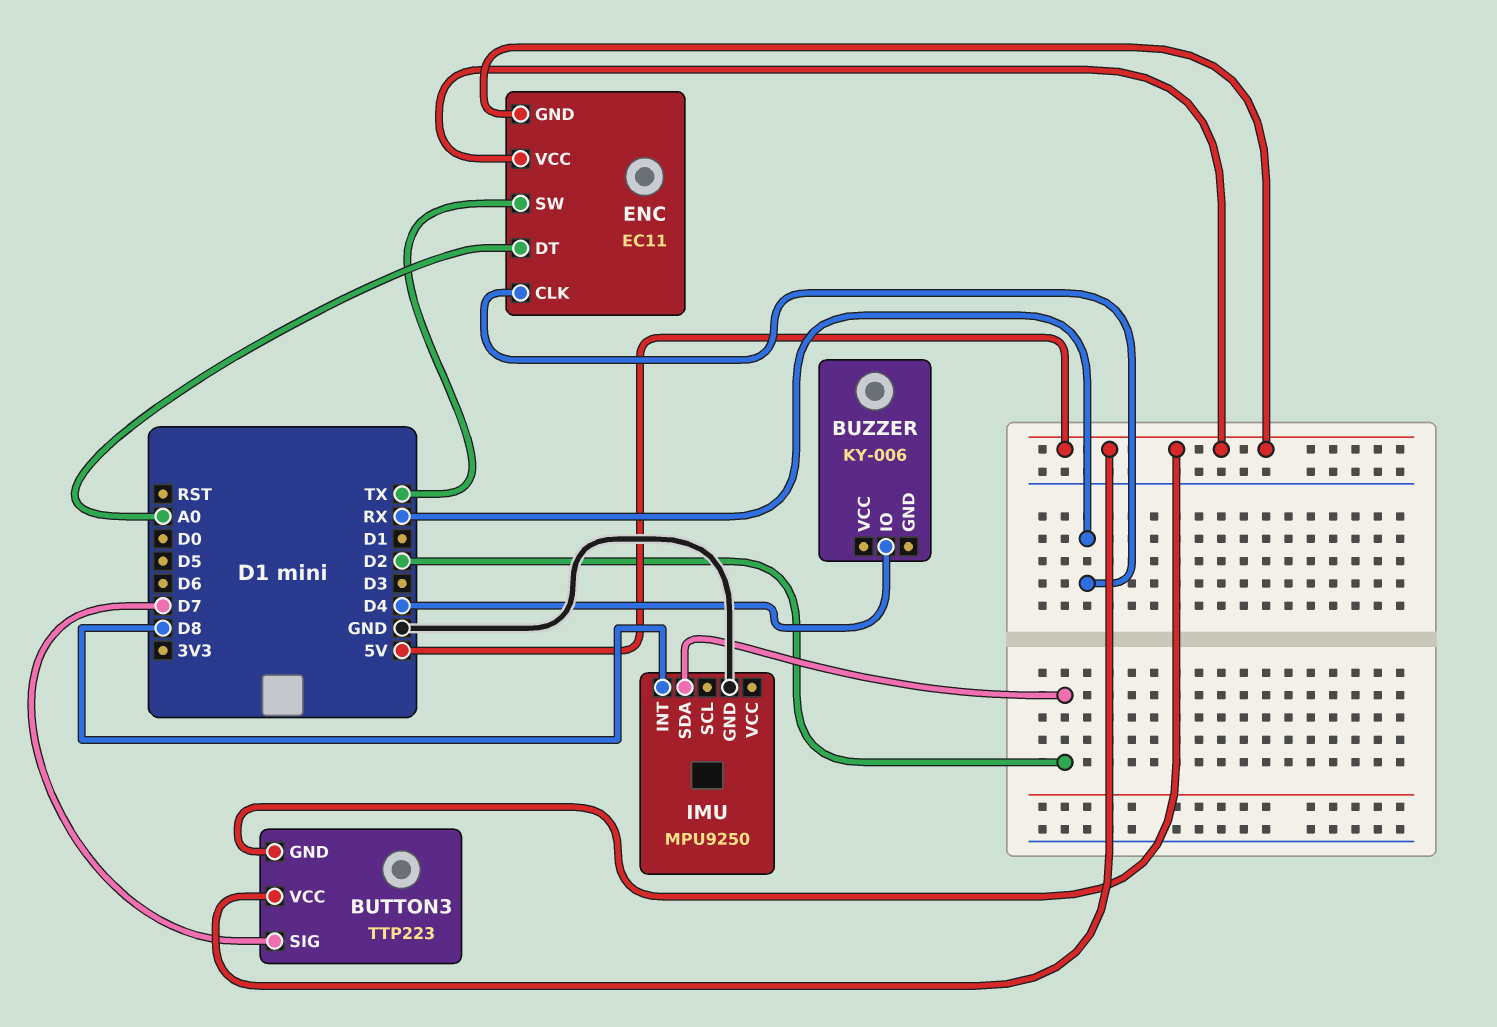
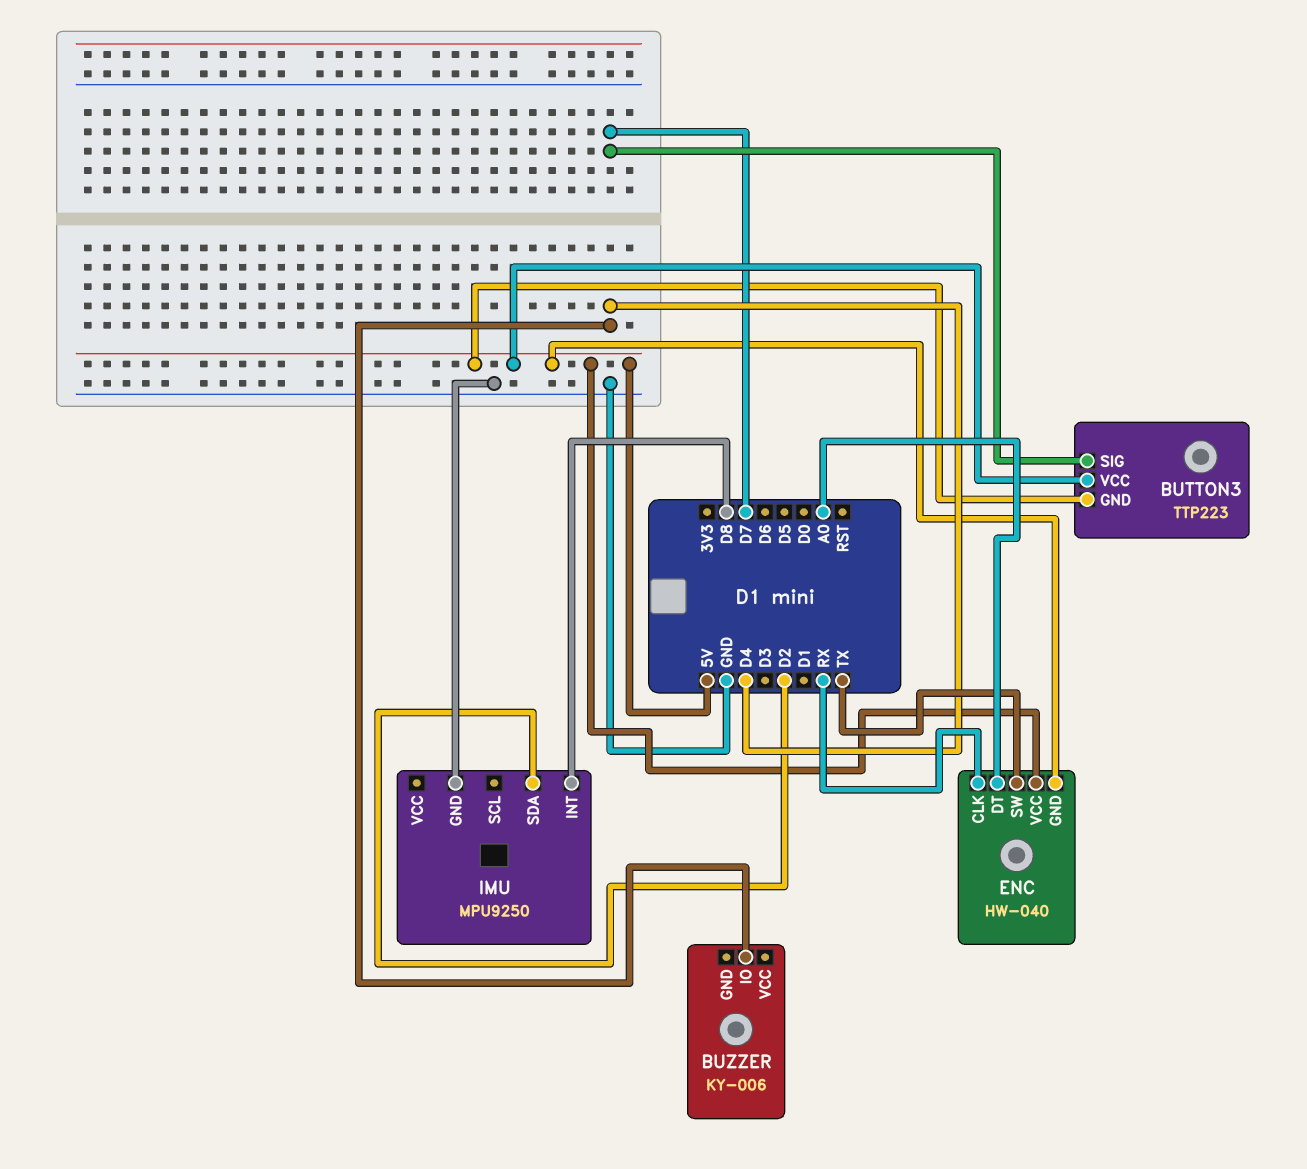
ENC: EC11 -> HW-040

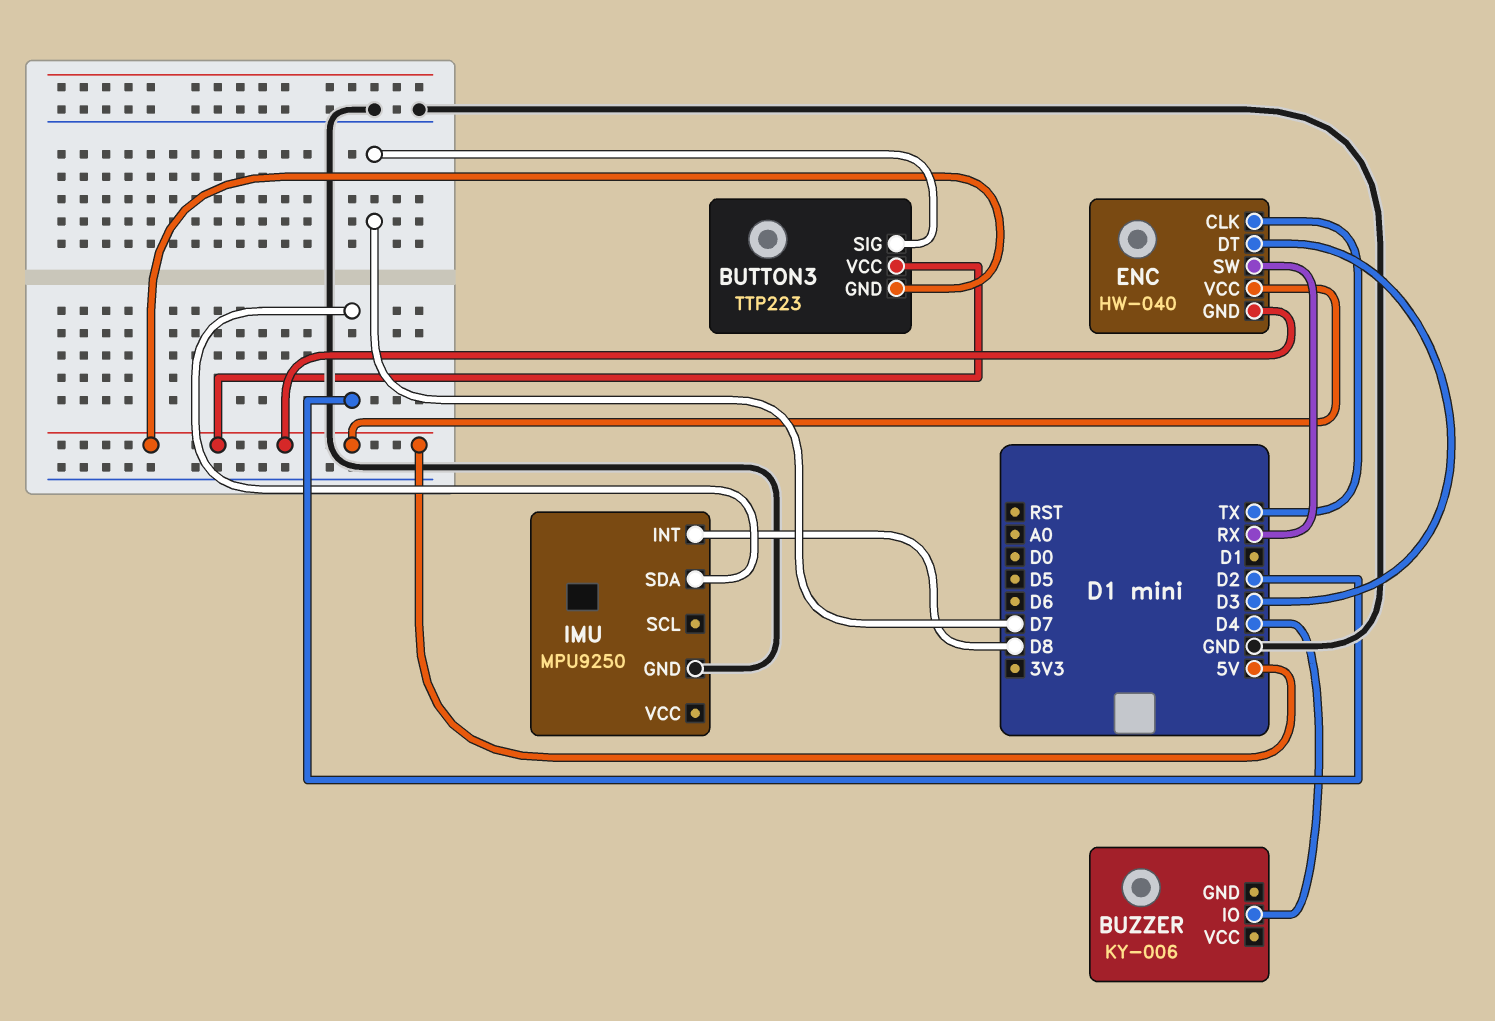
ENC pin CLK: RX -> TX
ENC pin DT: A0 -> D3
ENC pin SW: TX -> RX

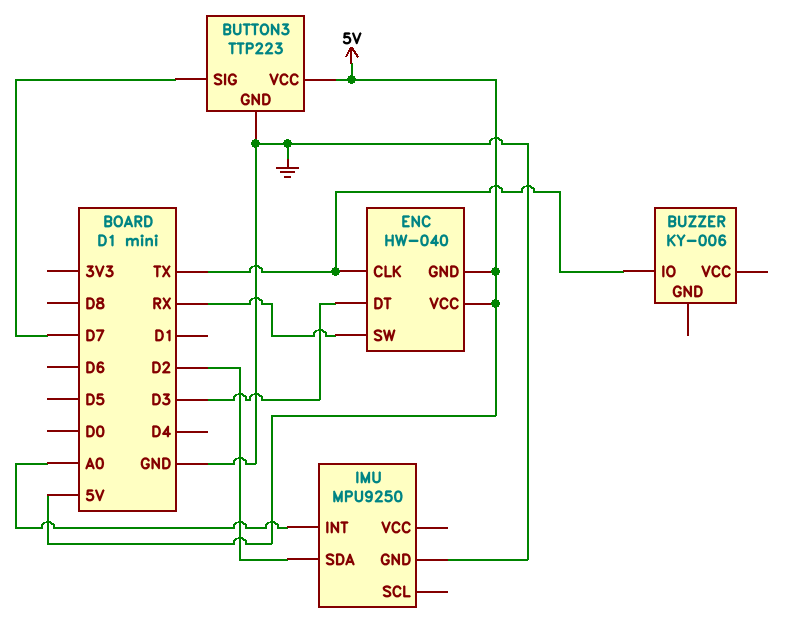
BUTTON3 pin GND: 5V -> GND
BUZZER pin IO: D4 -> TX
IMU pin INT: D8 -> A0

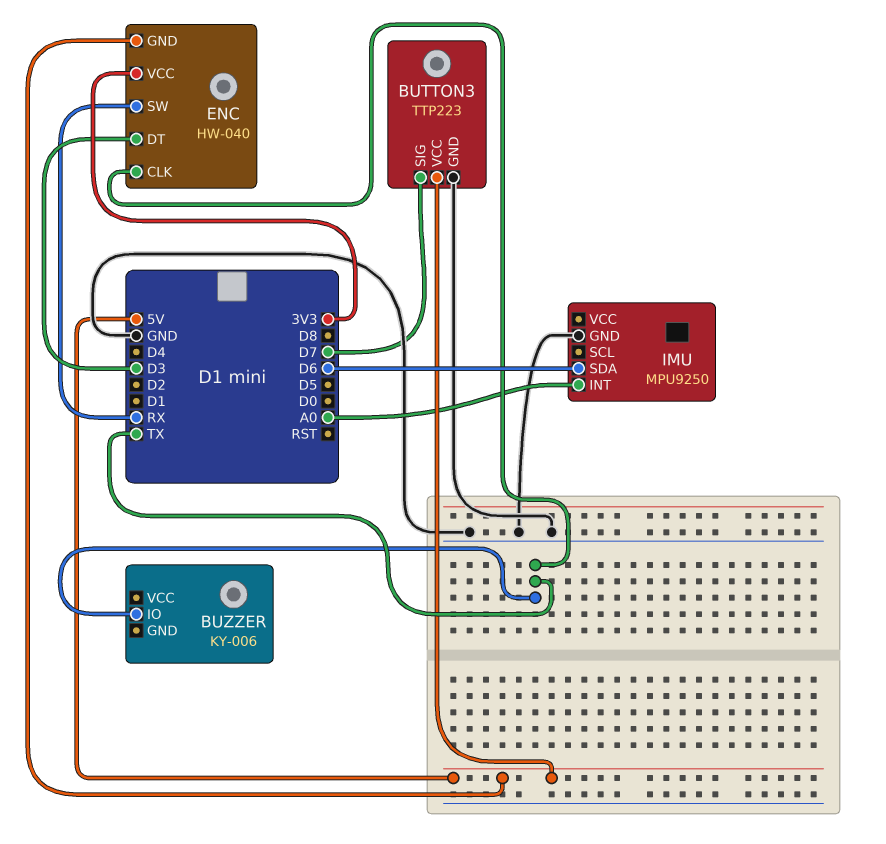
ENC pin VCC: 5V -> 3V3
IMU pin SDA: D2 -> D6

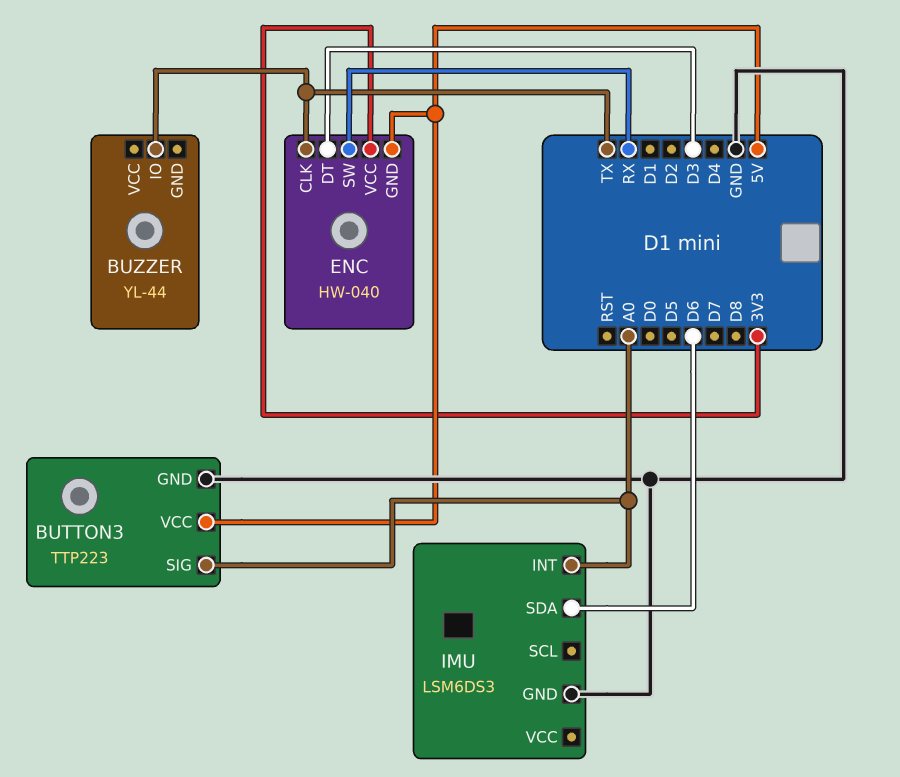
BUTTON3 pin SIG: D7 -> A0
BUZZER: KY-006 -> YL-44
IMU: MPU9250 -> LSM6DS3

